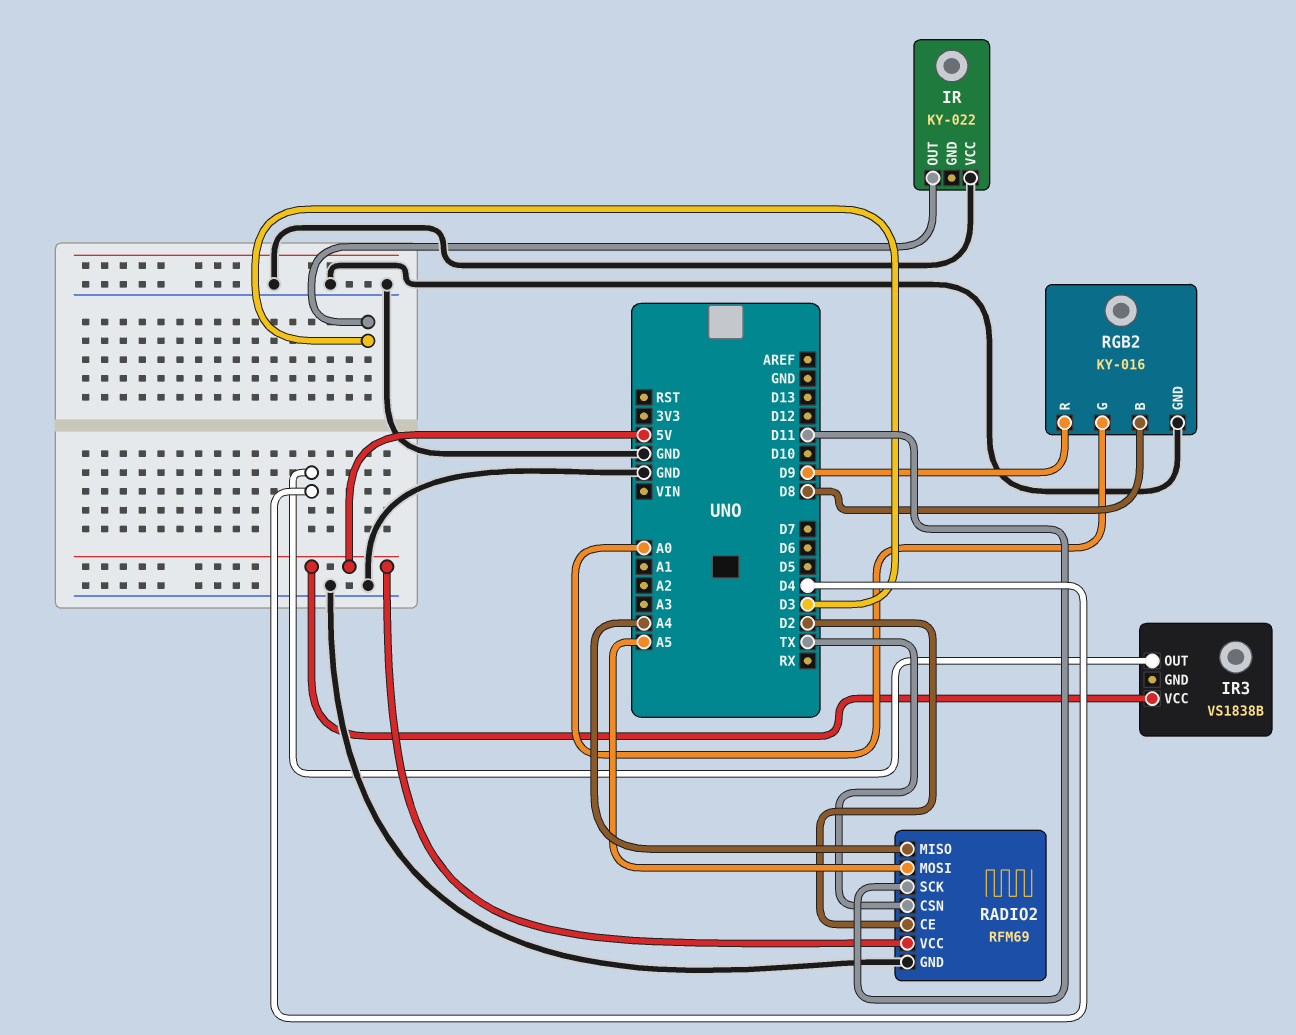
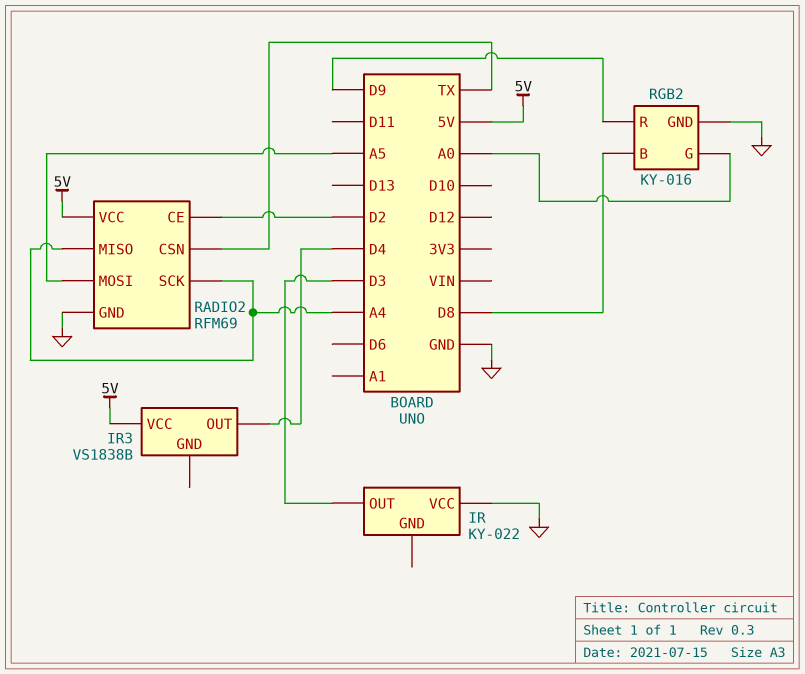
RADIO2 pin SCK: D11 -> A4

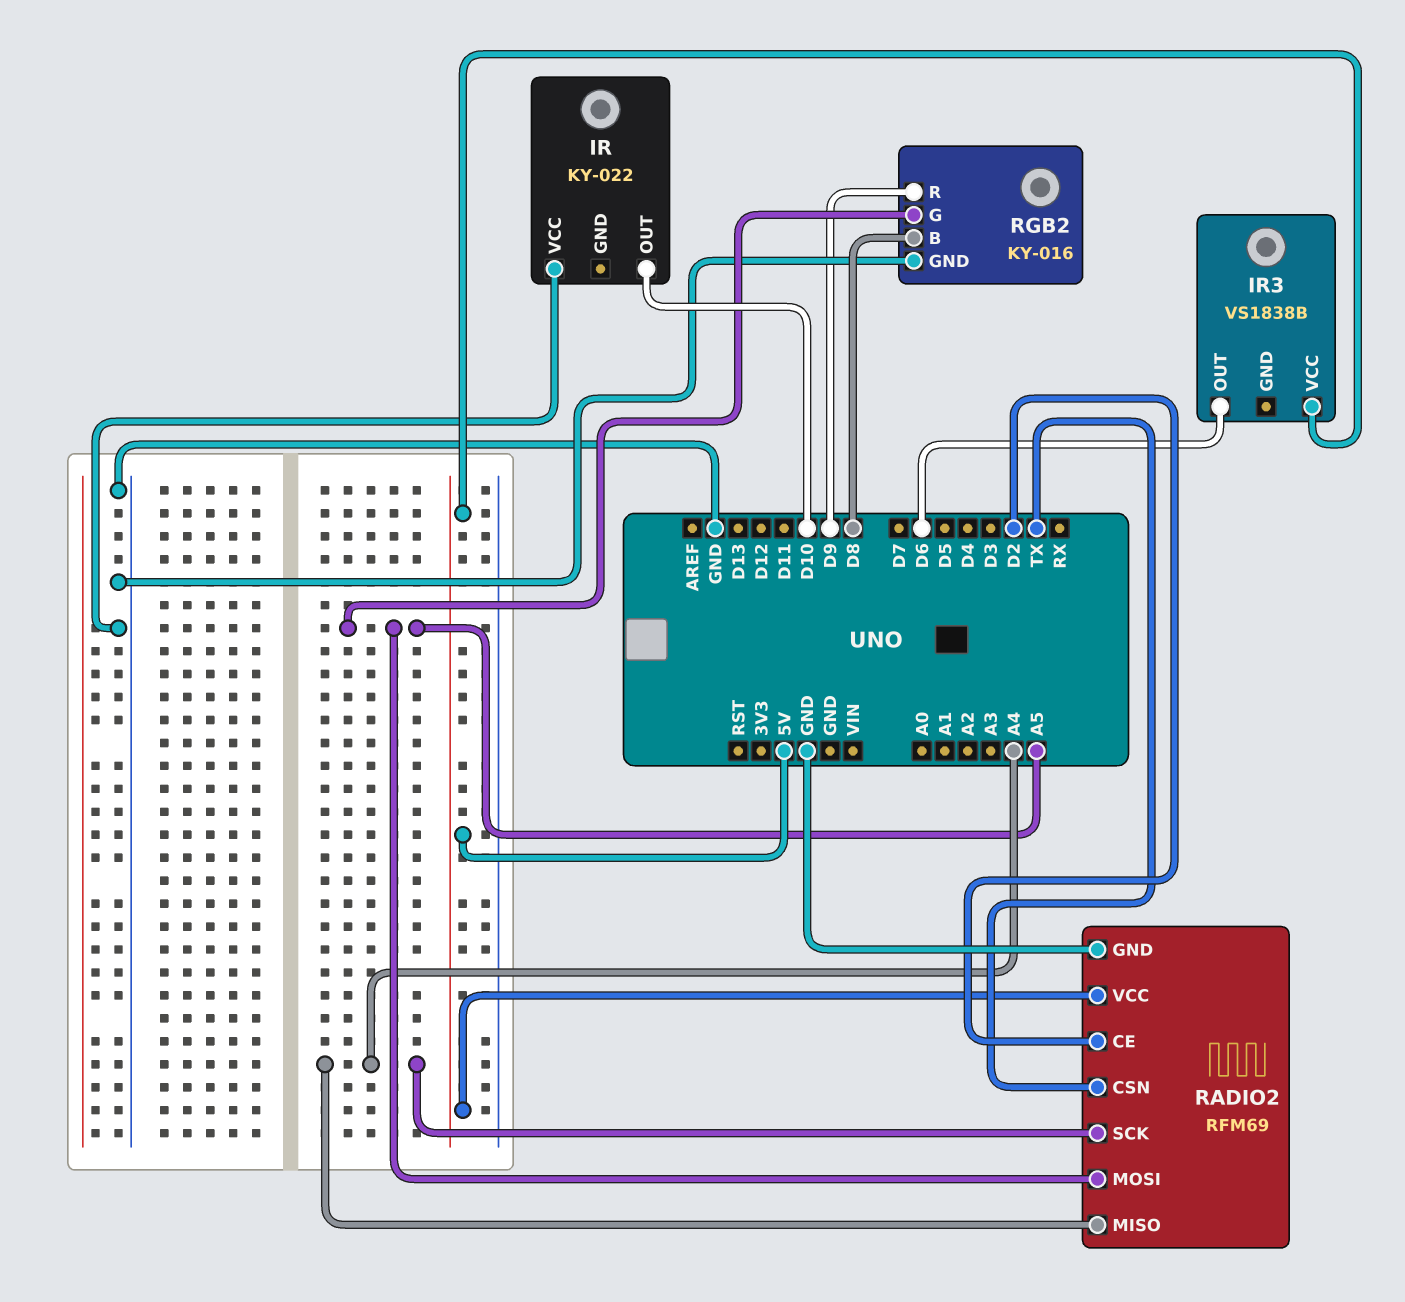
IR pin OUT: D3 -> D10
IR3 pin OUT: D4 -> D6
RGB2 pin G: A0 -> A5

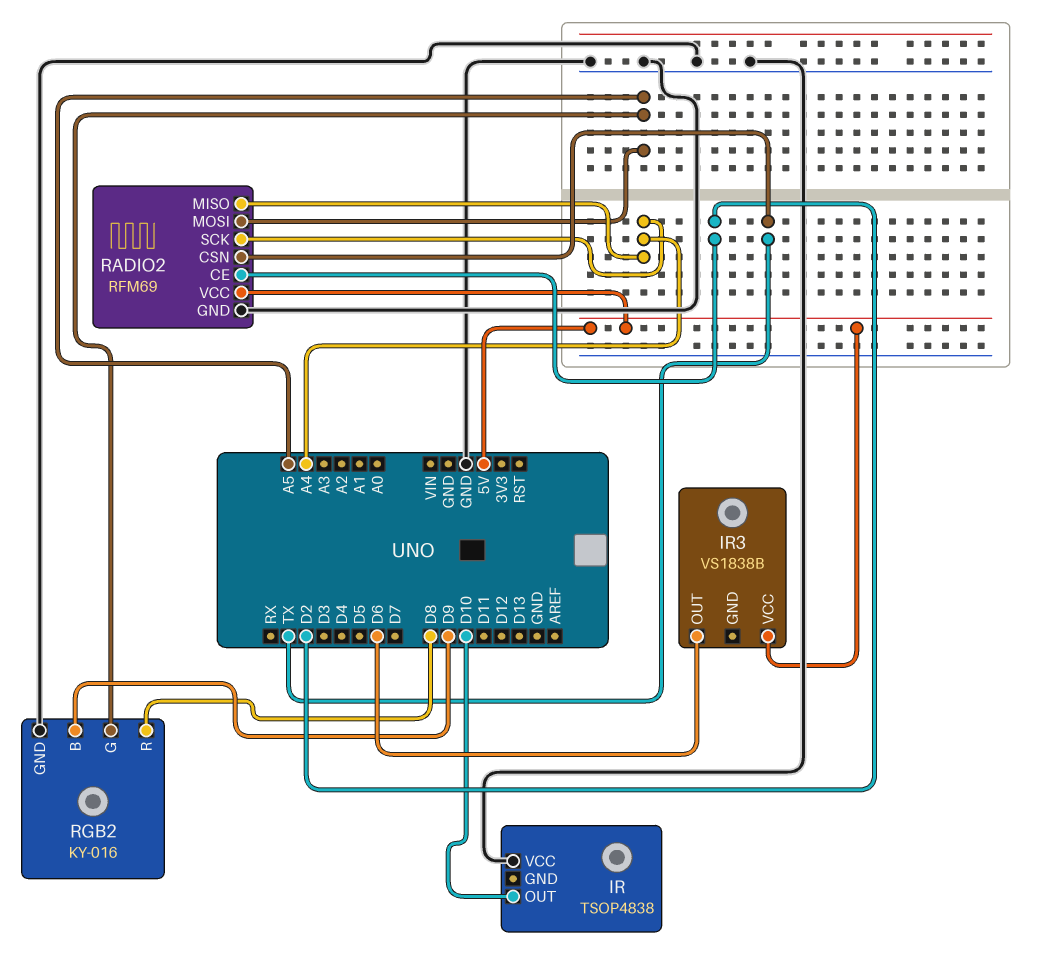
IR: KY-022 -> TSOP4838
RGB2 pin B: D8 -> D9
RGB2 pin R: D9 -> D8

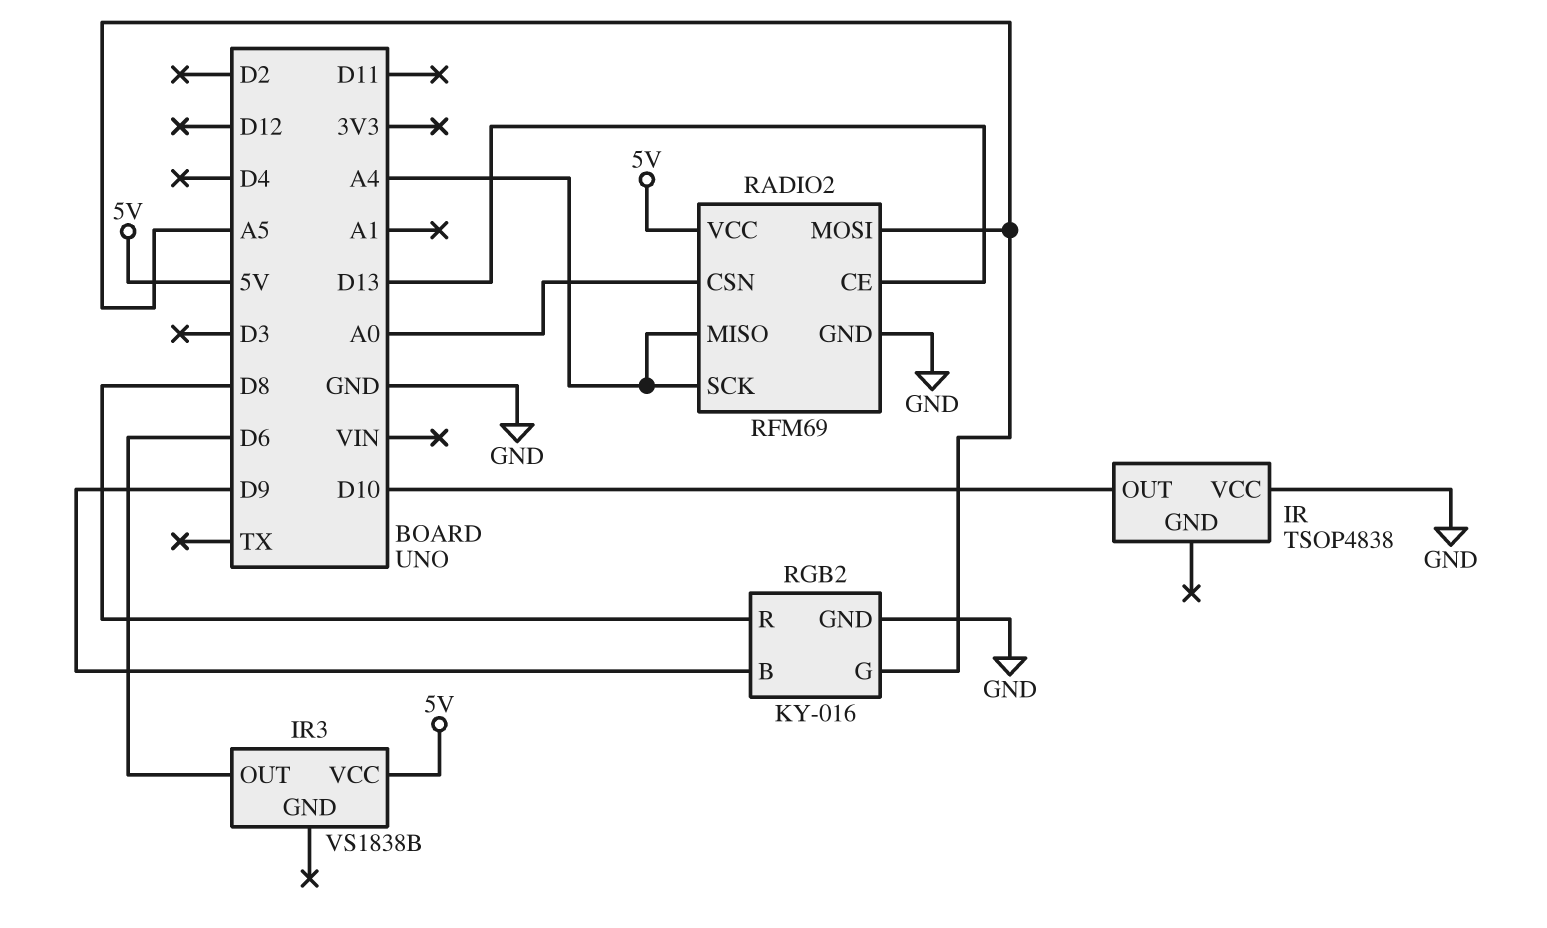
RADIO2 pin CE: D2 -> D13
RADIO2 pin CSN: TX -> A0

